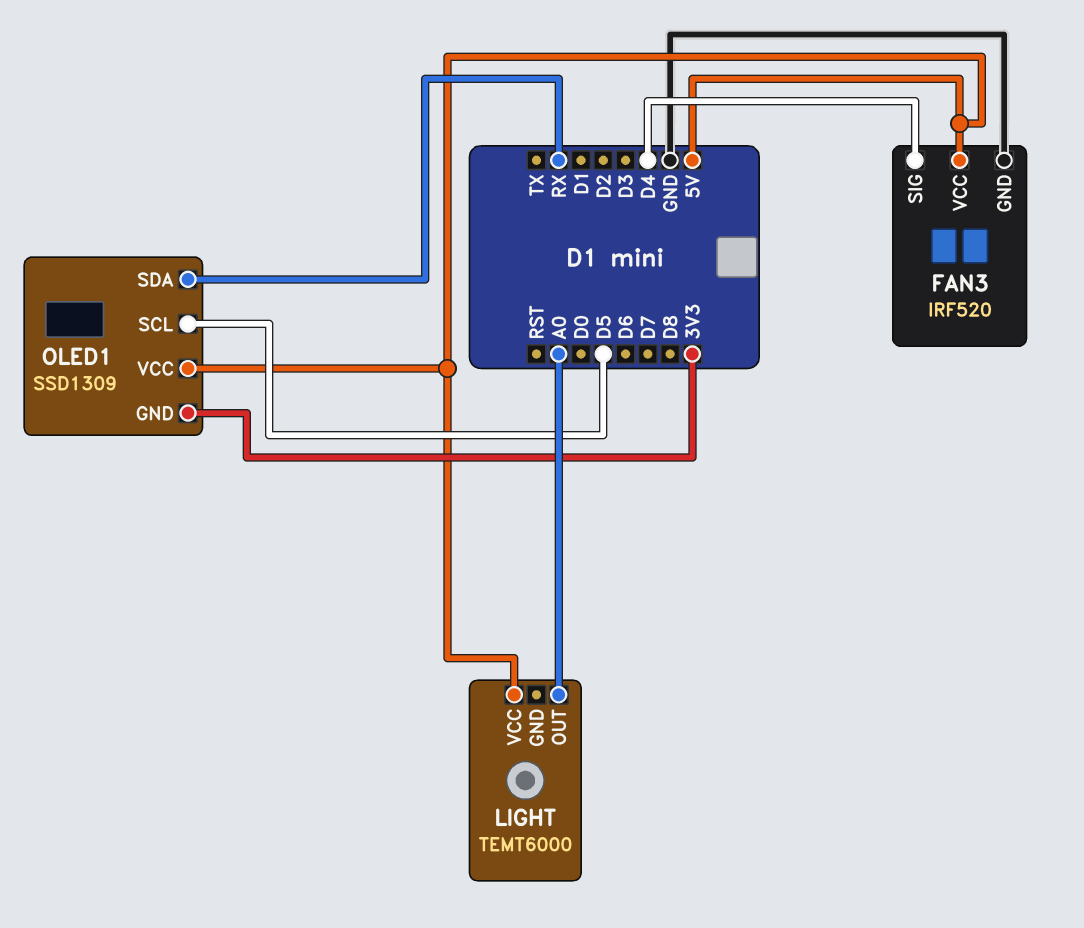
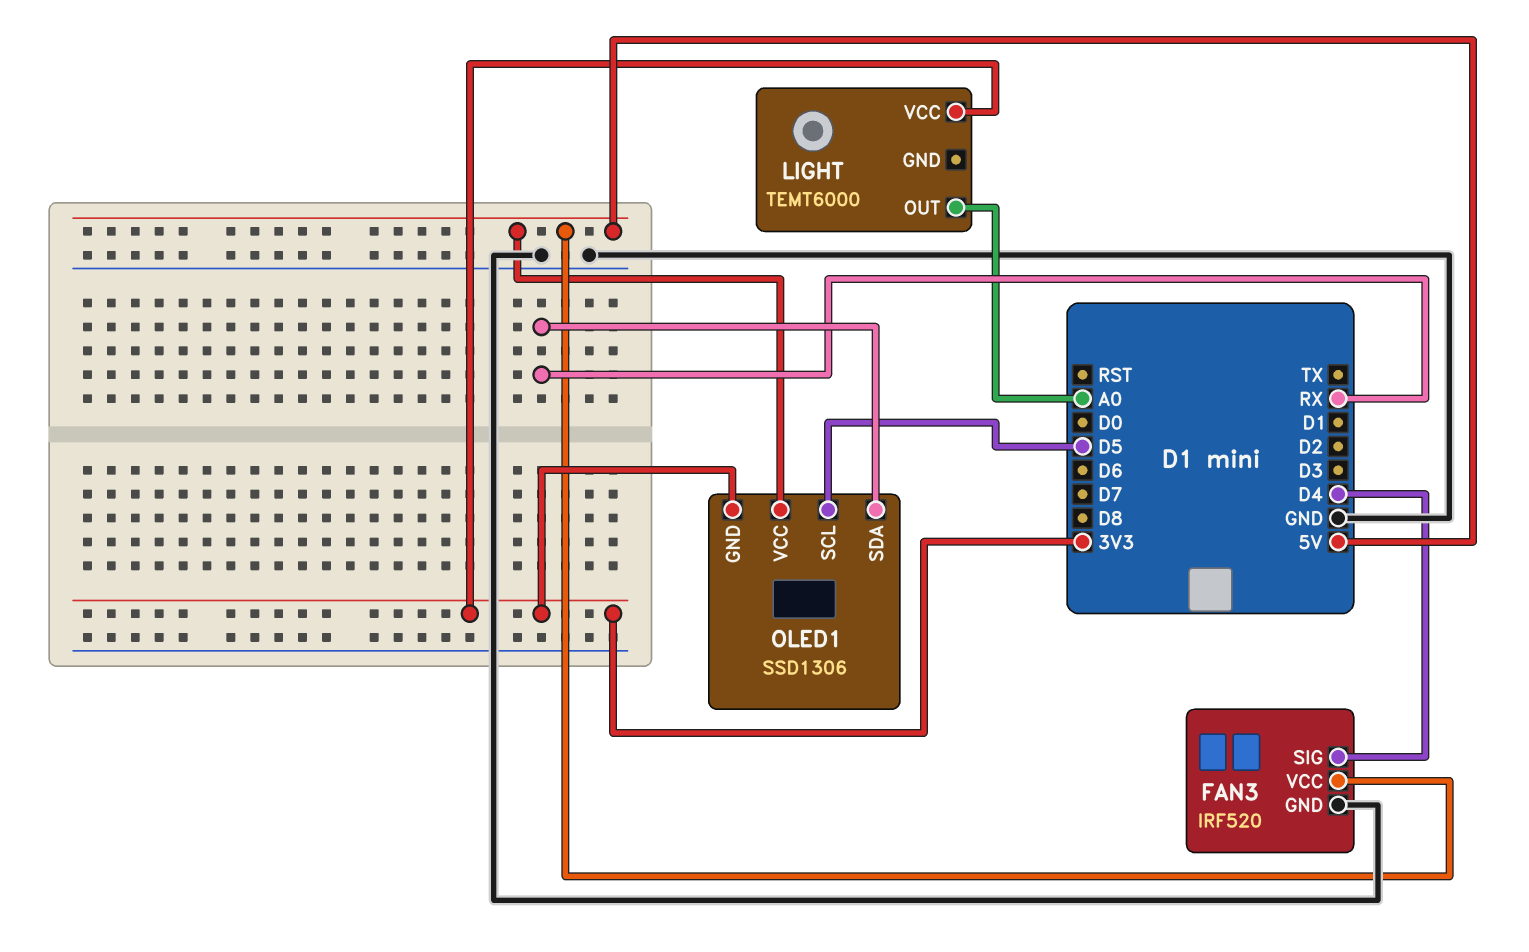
LIGHT pin VCC: 5V -> 3V3
OLED1: SSD1309 -> SSD1306

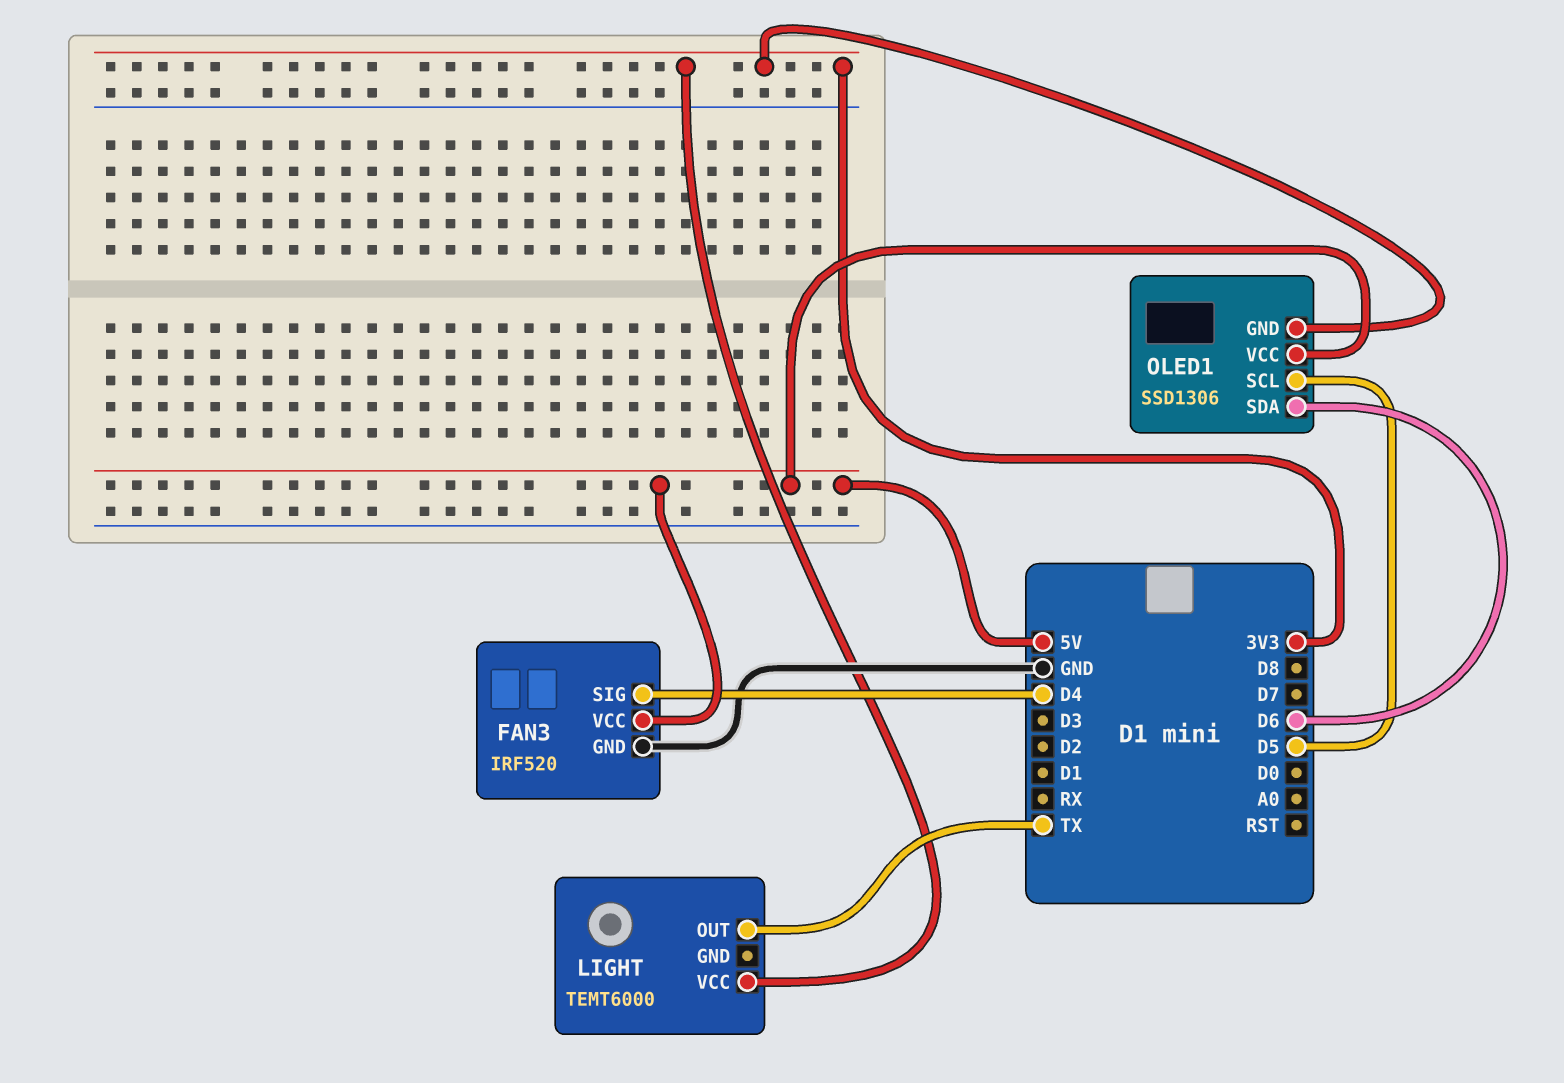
LIGHT pin OUT: A0 -> TX
OLED1 pin SDA: RX -> D6

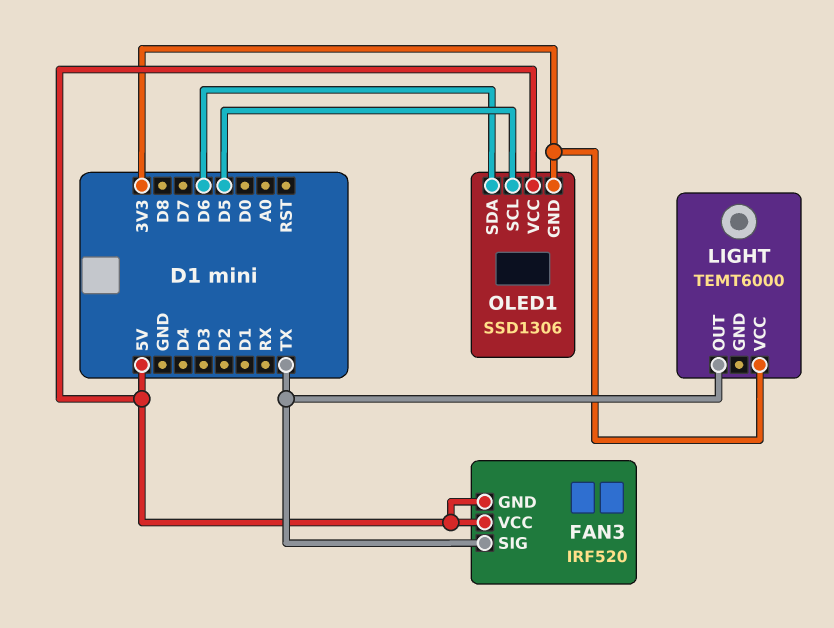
FAN3 pin GND: GND -> 5V
FAN3 pin SIG: D4 -> TX

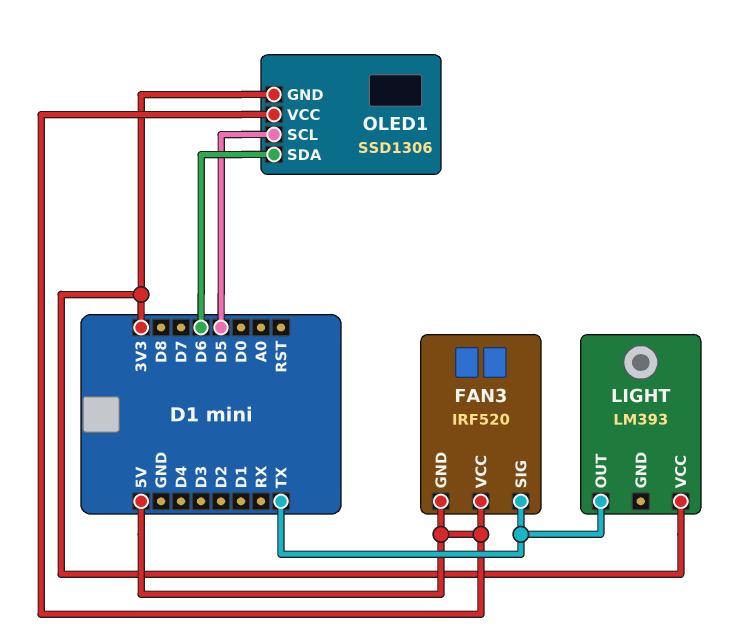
LIGHT: TEMT6000 -> LM393

